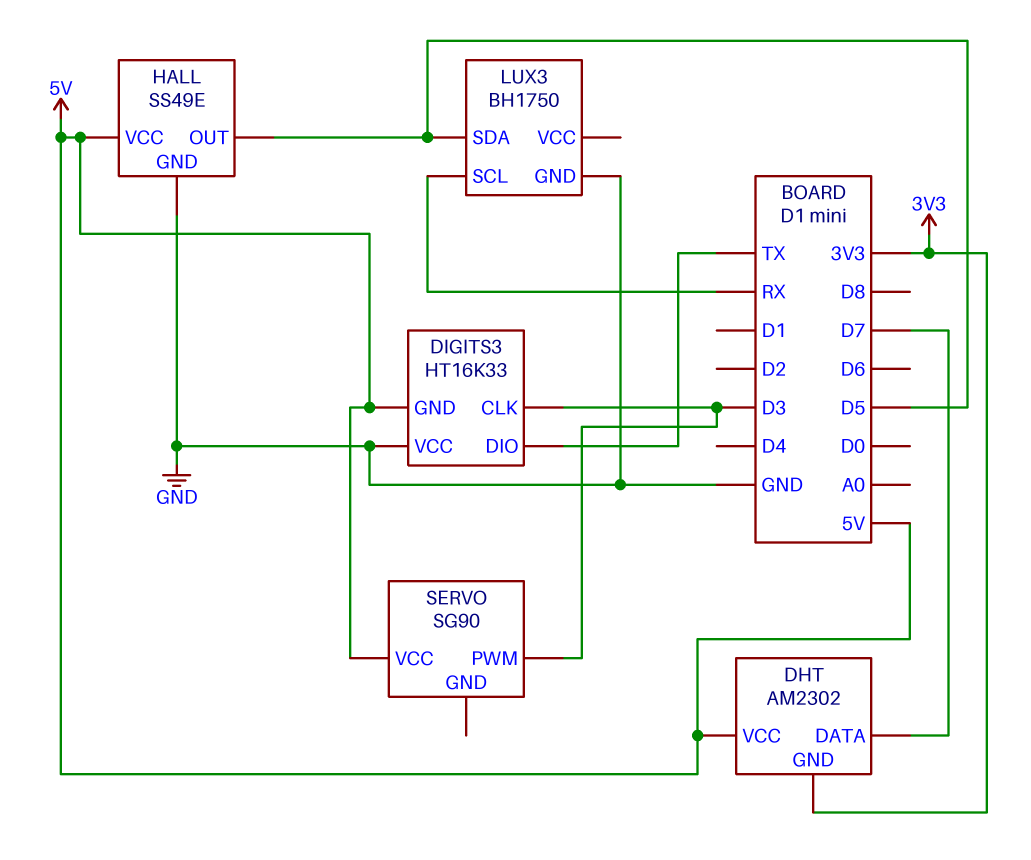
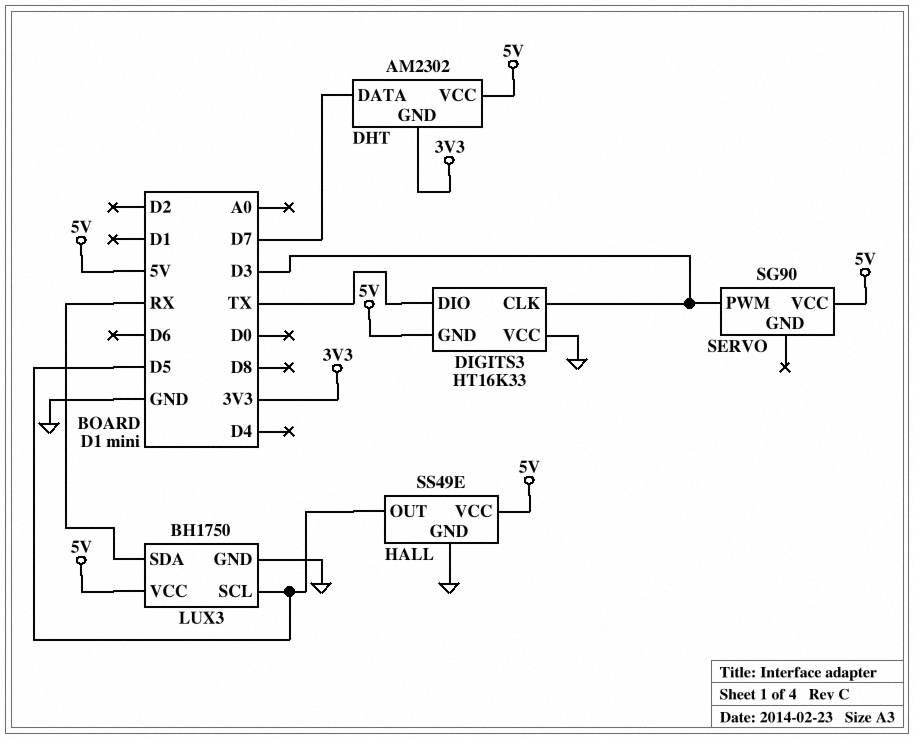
LUX3 pin SCL: RX -> D5
LUX3 pin SDA: D5 -> RX
LUX3 pin VCC: none -> 5V

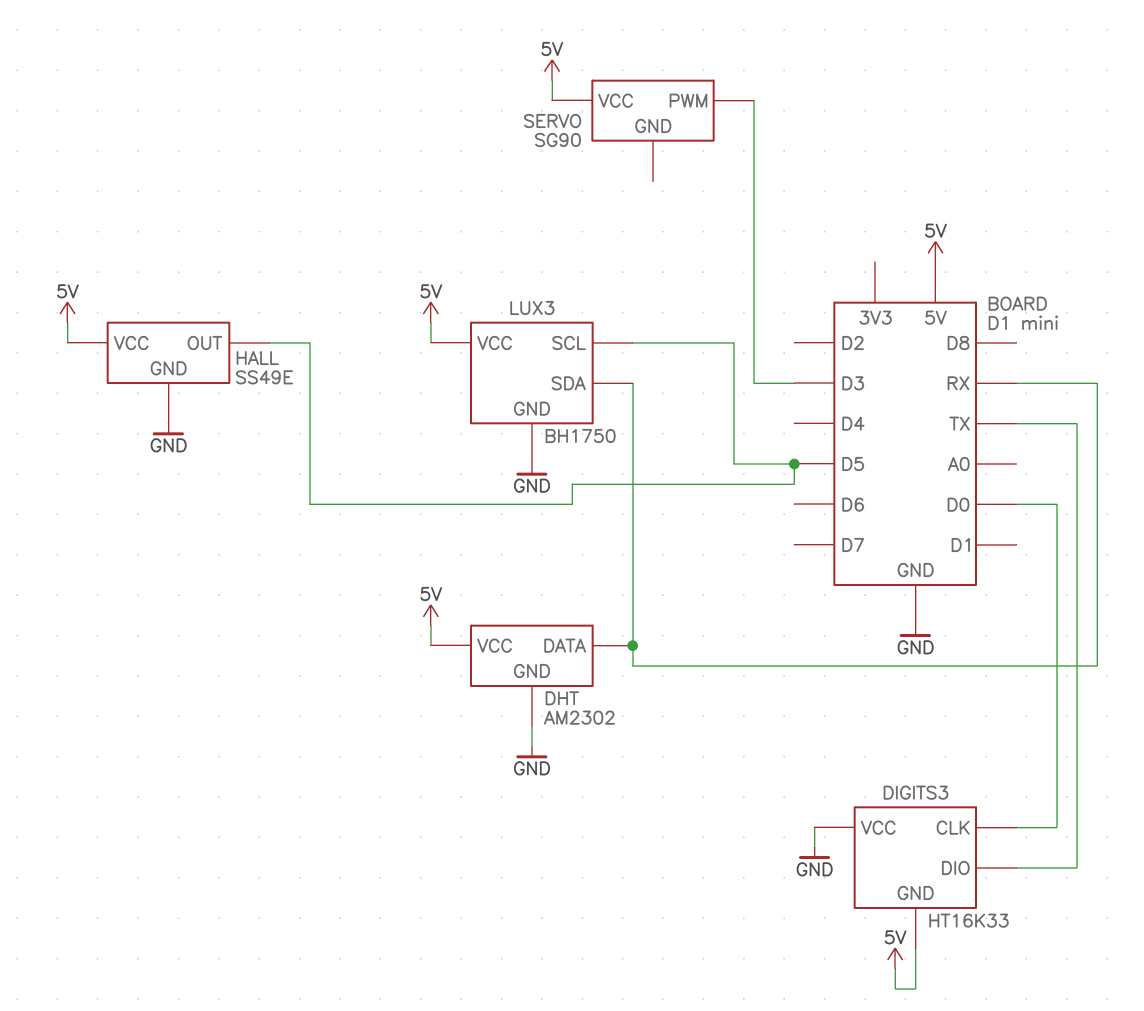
DHT pin DATA: D7 -> RX
DHT pin GND: 3V3 -> GND
DIGITS3 pin CLK: D3 -> D0

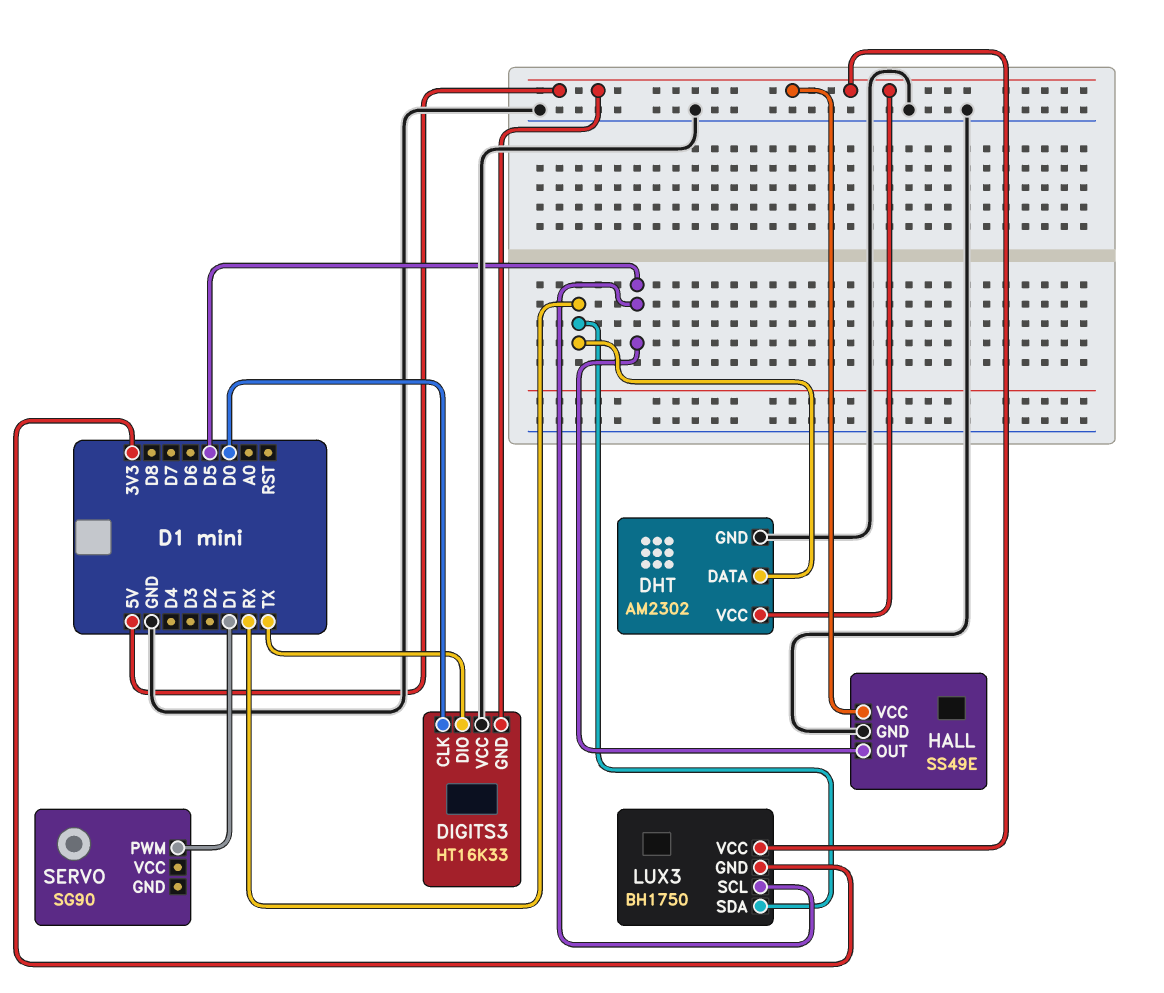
LUX3 pin GND: GND -> 3V3
SERVO pin PWM: D3 -> D1
SERVO pin VCC: 5V -> none

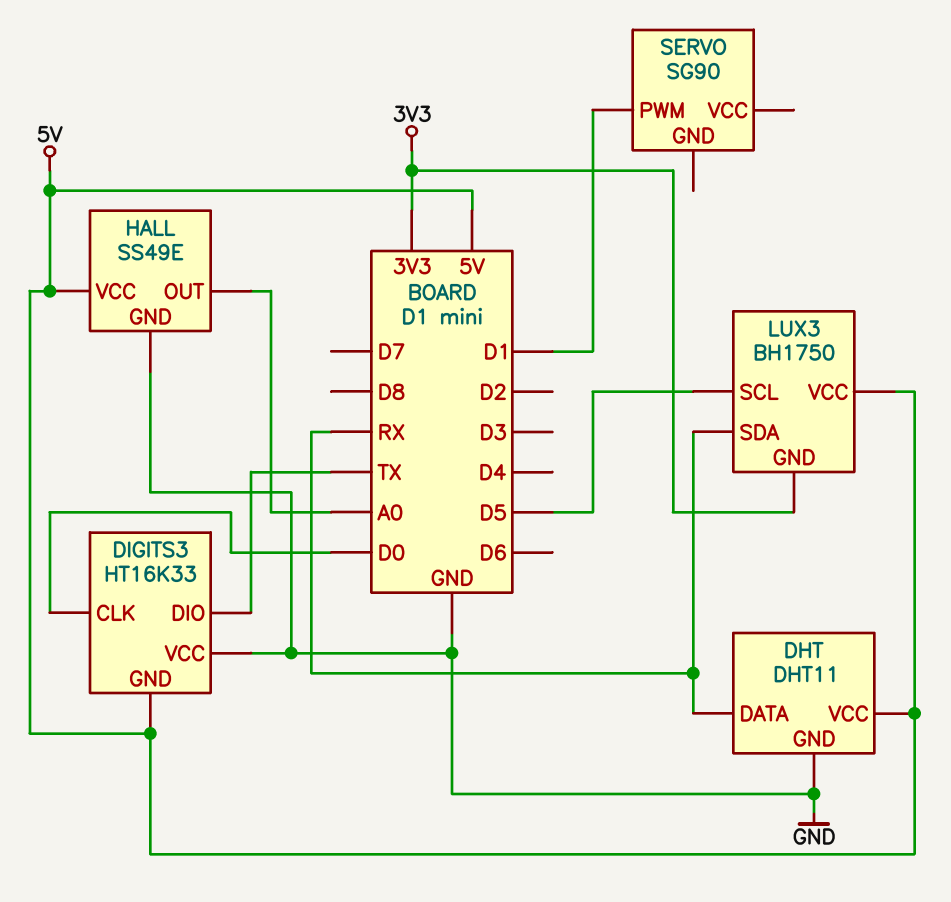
DHT: AM2302 -> DHT11
HALL pin OUT: D5 -> A0

